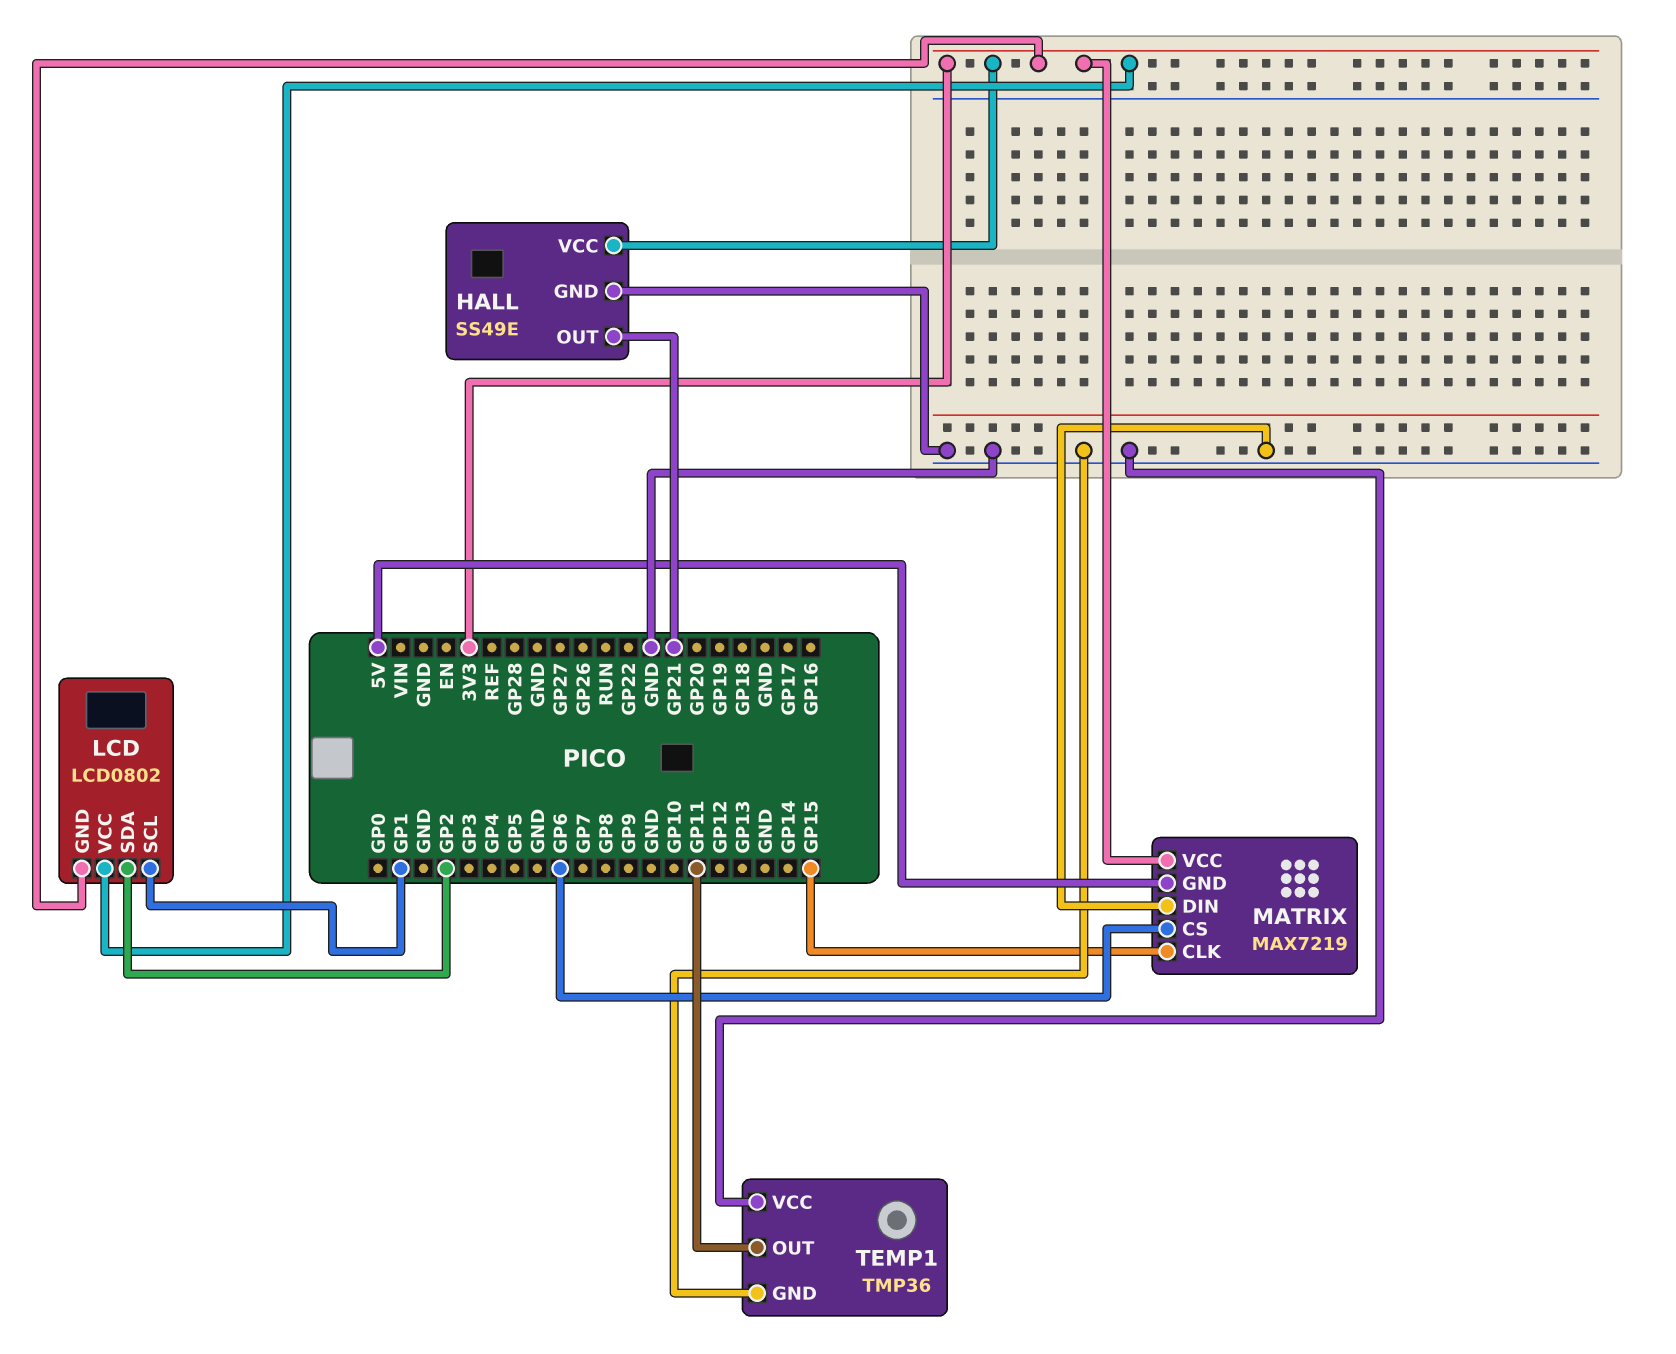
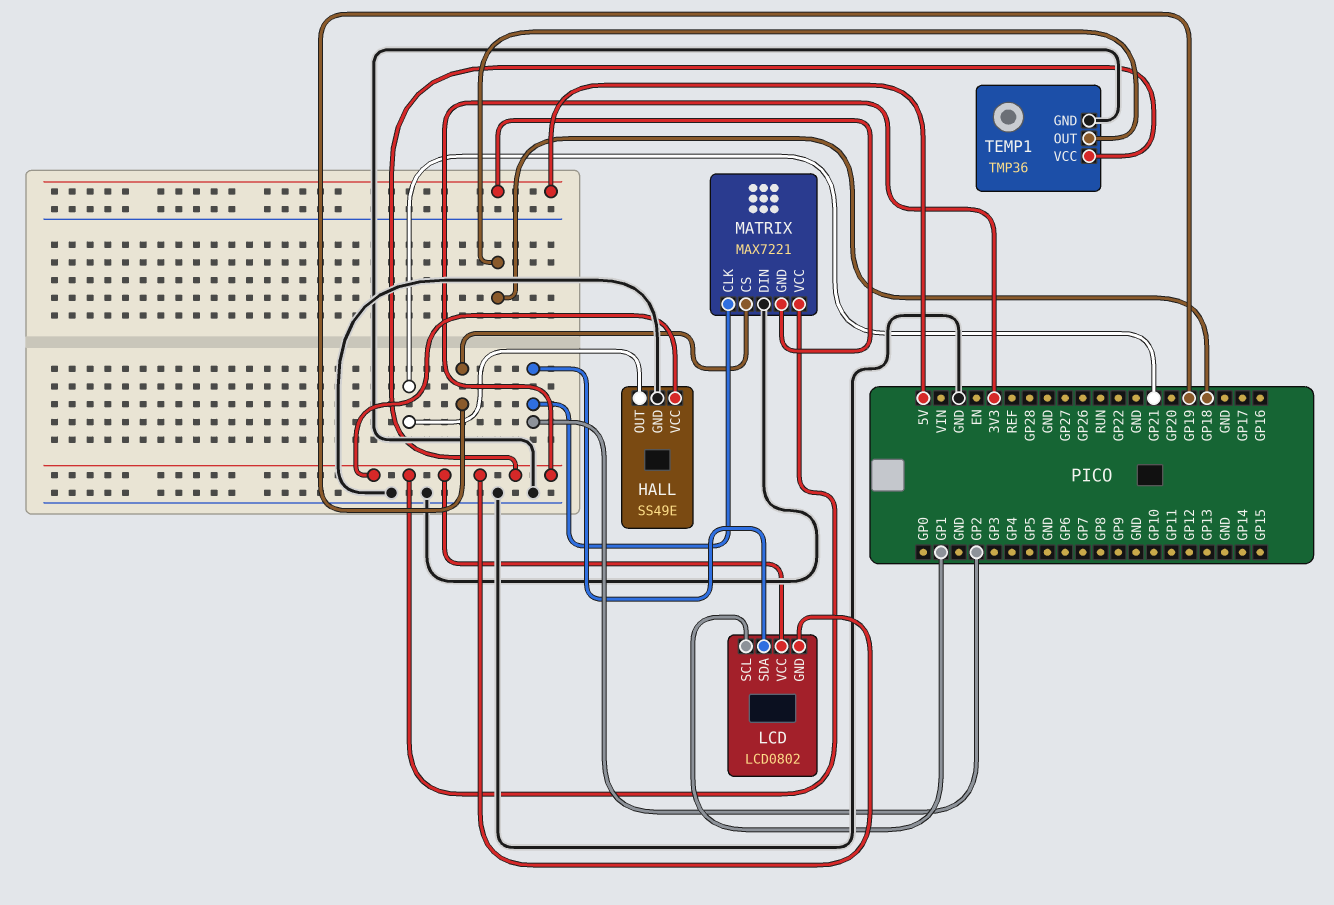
MATRIX: MAX7219 -> MAX7221
MATRIX pin CLK: GP15 -> GP2
MATRIX pin CS: GP6 -> GP19
TEMP1 pin OUT: GP11 -> GP18
TEMP1 pin VCC: GND -> 3V3

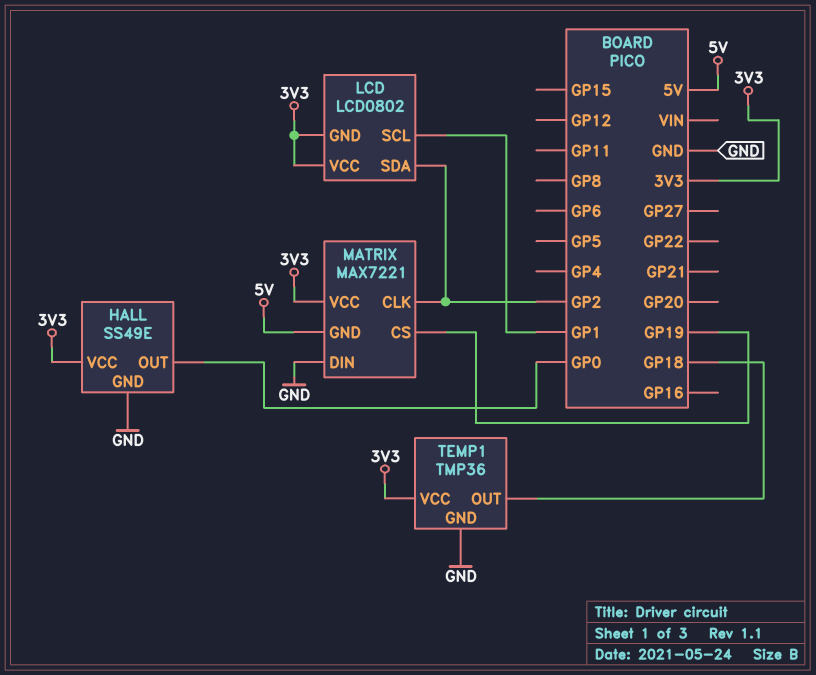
HALL pin OUT: GP21 -> GP0

